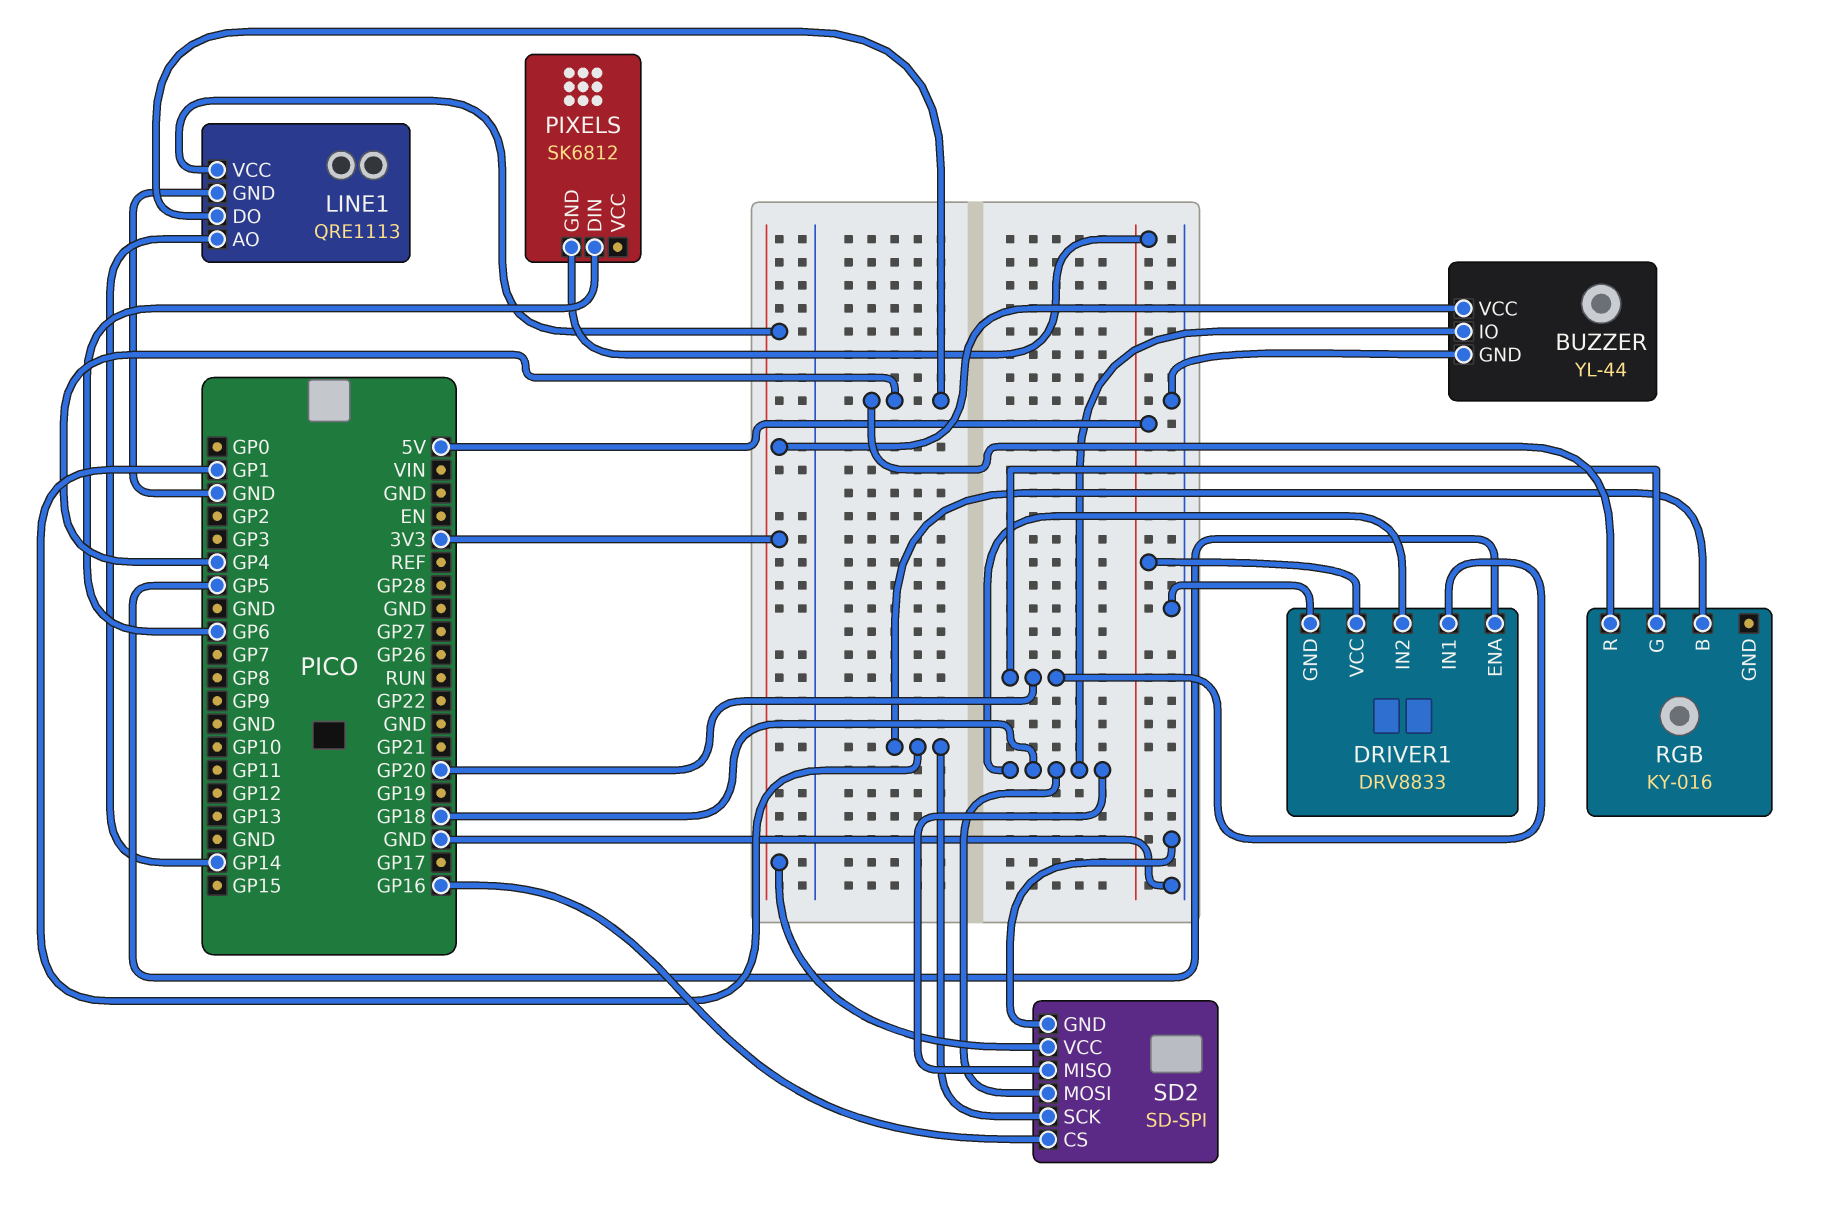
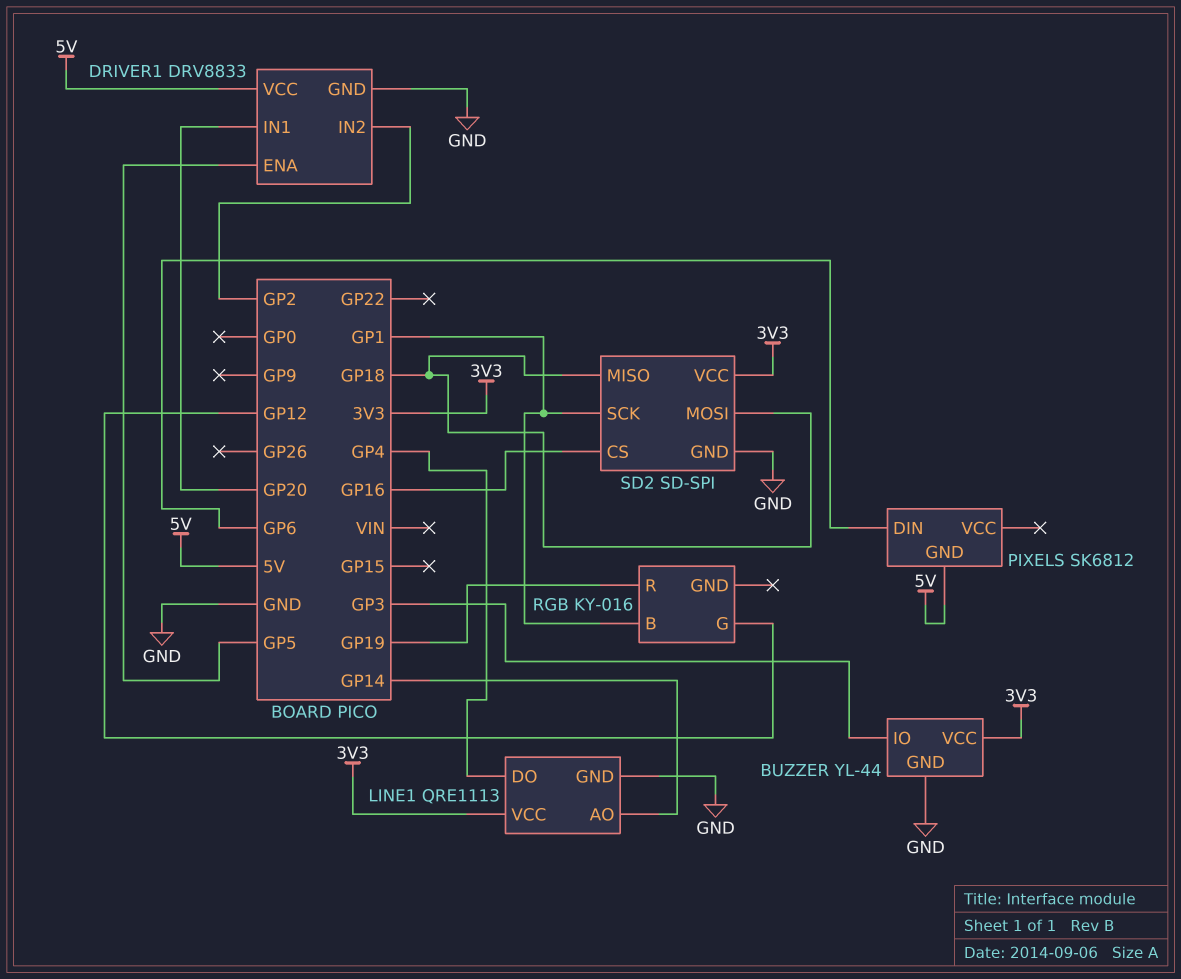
BUZZER pin IO: GP18 -> GP3
DRIVER1 pin IN2: GP18 -> GP2
RGB pin G: GP20 -> GP12
RGB pin R: GP4 -> GP19

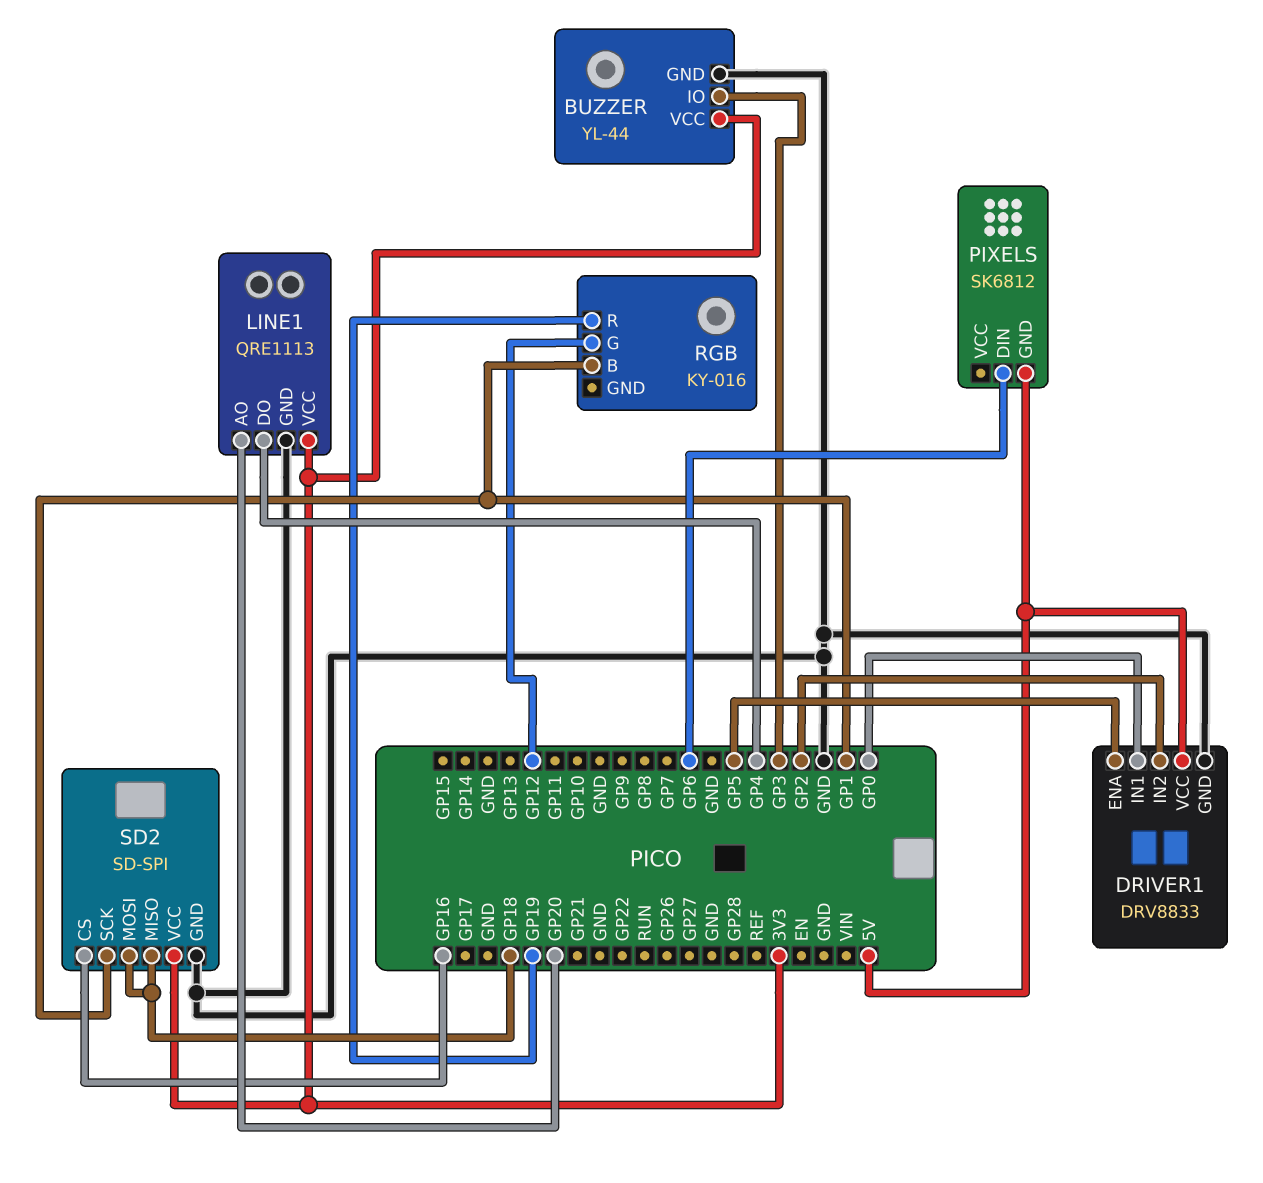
DRIVER1 pin IN1: GP20 -> GP0
LINE1 pin AO: GP14 -> GP20

